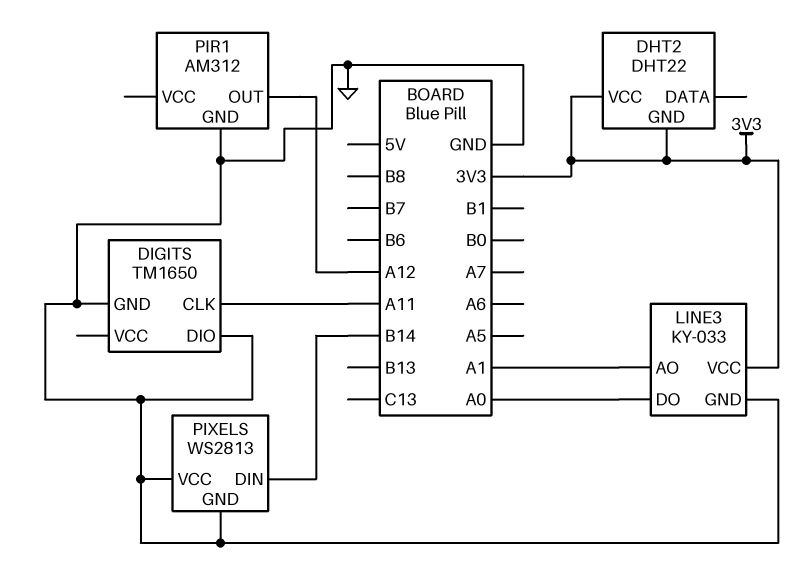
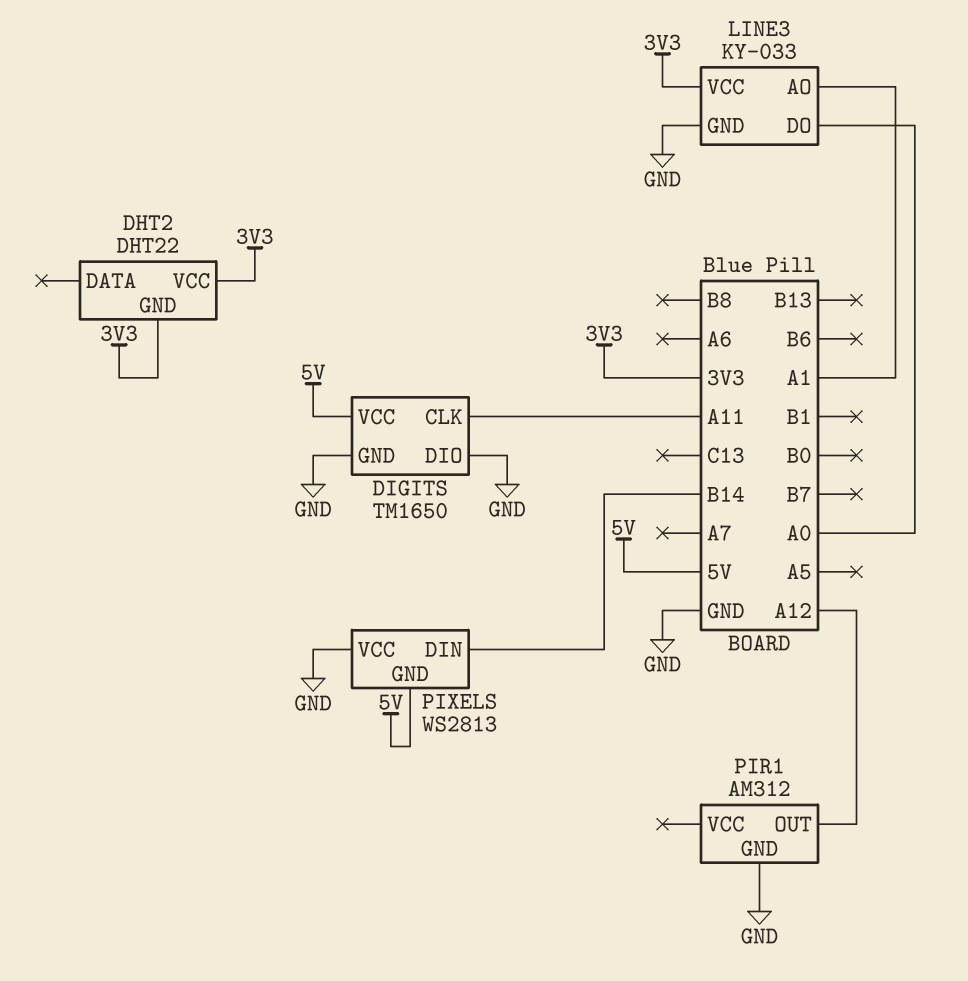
DIGITS pin VCC: none -> 5V
PIXELS pin GND: GND -> 5V

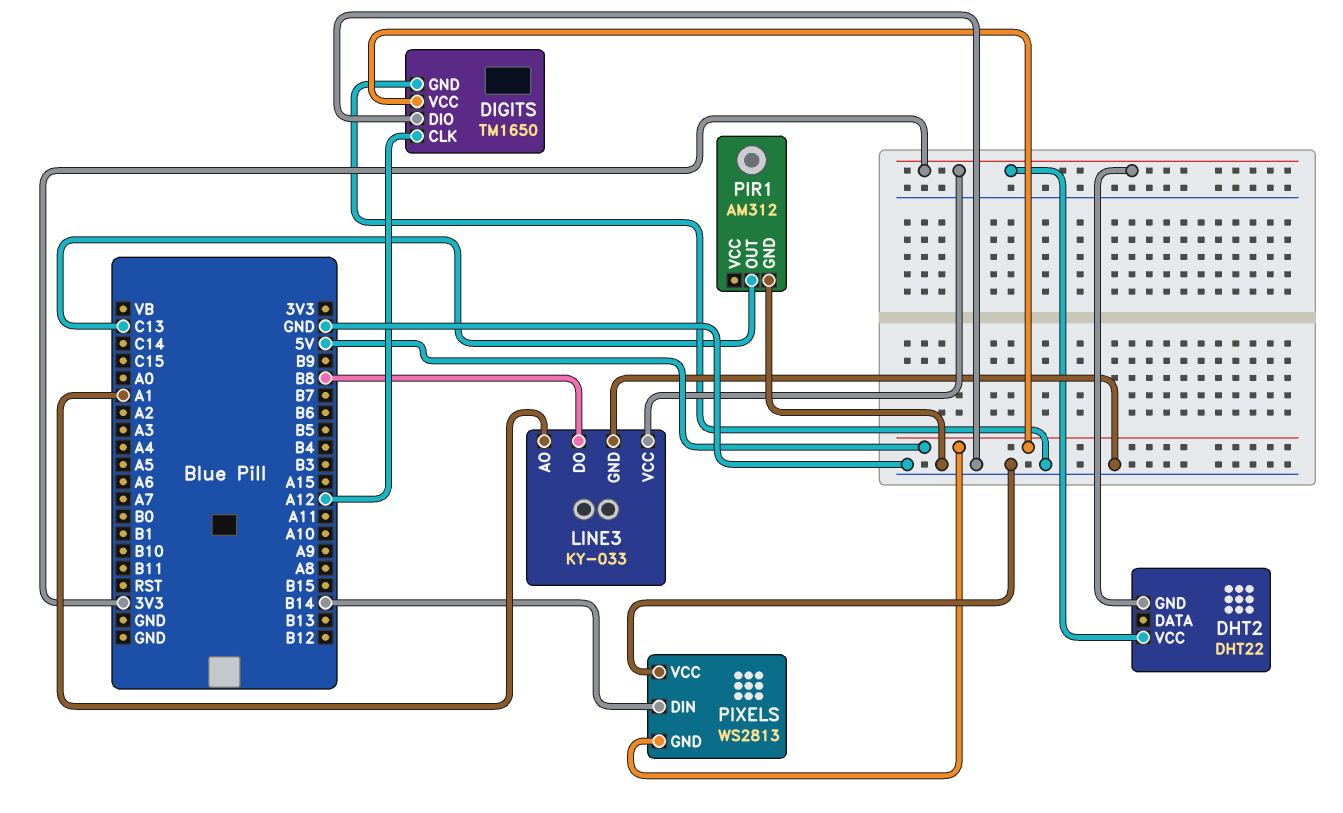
DIGITS pin CLK: A11 -> A12
LINE3 pin DO: A0 -> B8
PIR1 pin OUT: A12 -> C13

